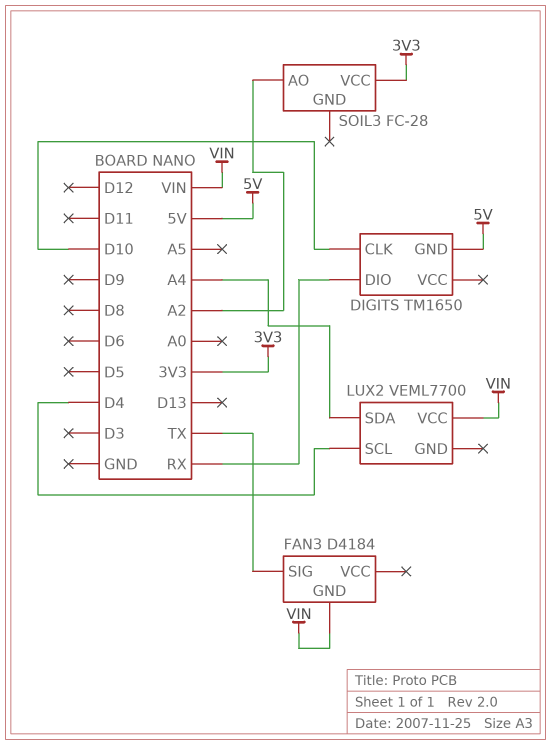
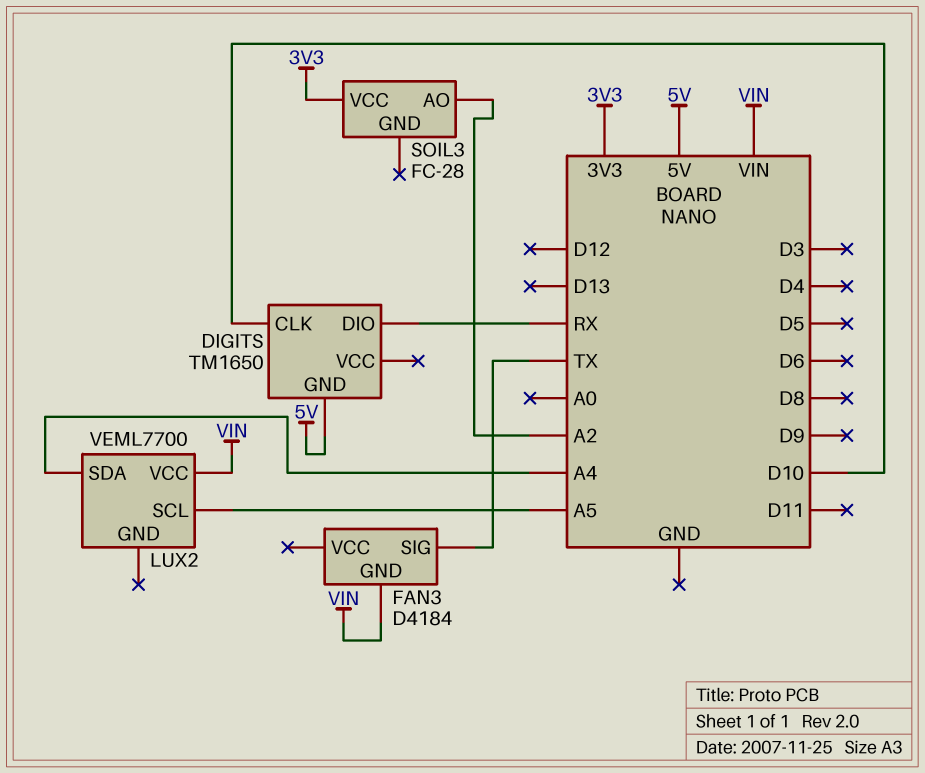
LUX2 pin SCL: D4 -> A5

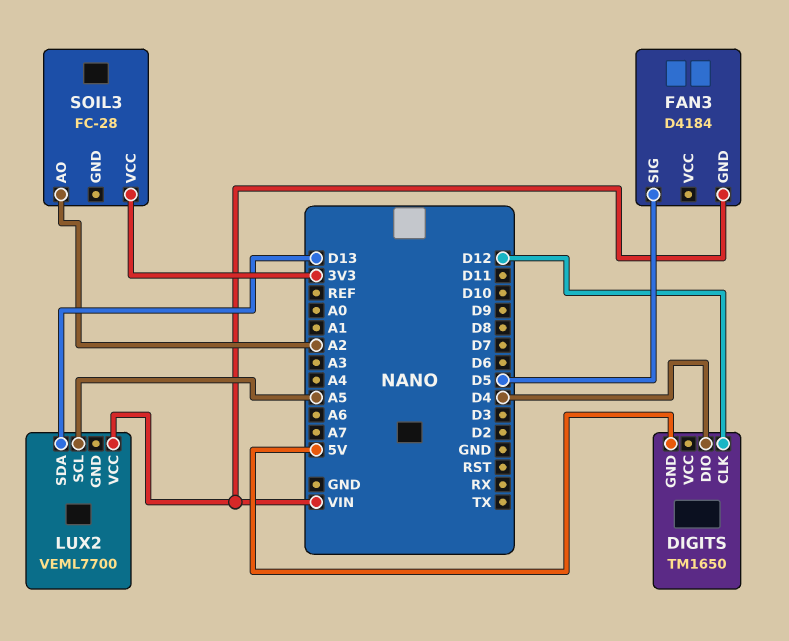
DIGITS pin CLK: D10 -> D12
DIGITS pin DIO: RX -> D4
FAN3 pin SIG: TX -> D5
LUX2 pin SDA: A4 -> D13

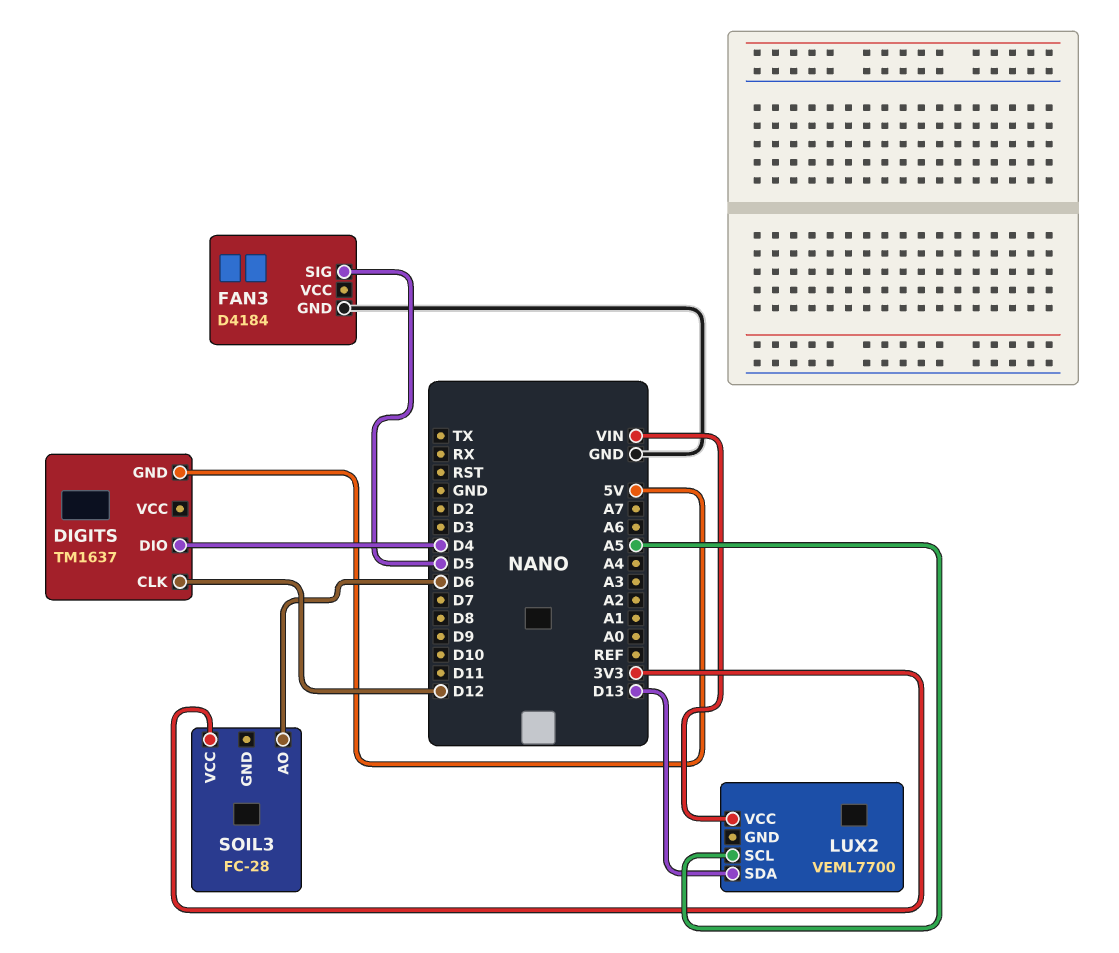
DIGITS: TM1650 -> TM1637
FAN3 pin GND: VIN -> GND
SOIL3 pin AO: A2 -> D6

